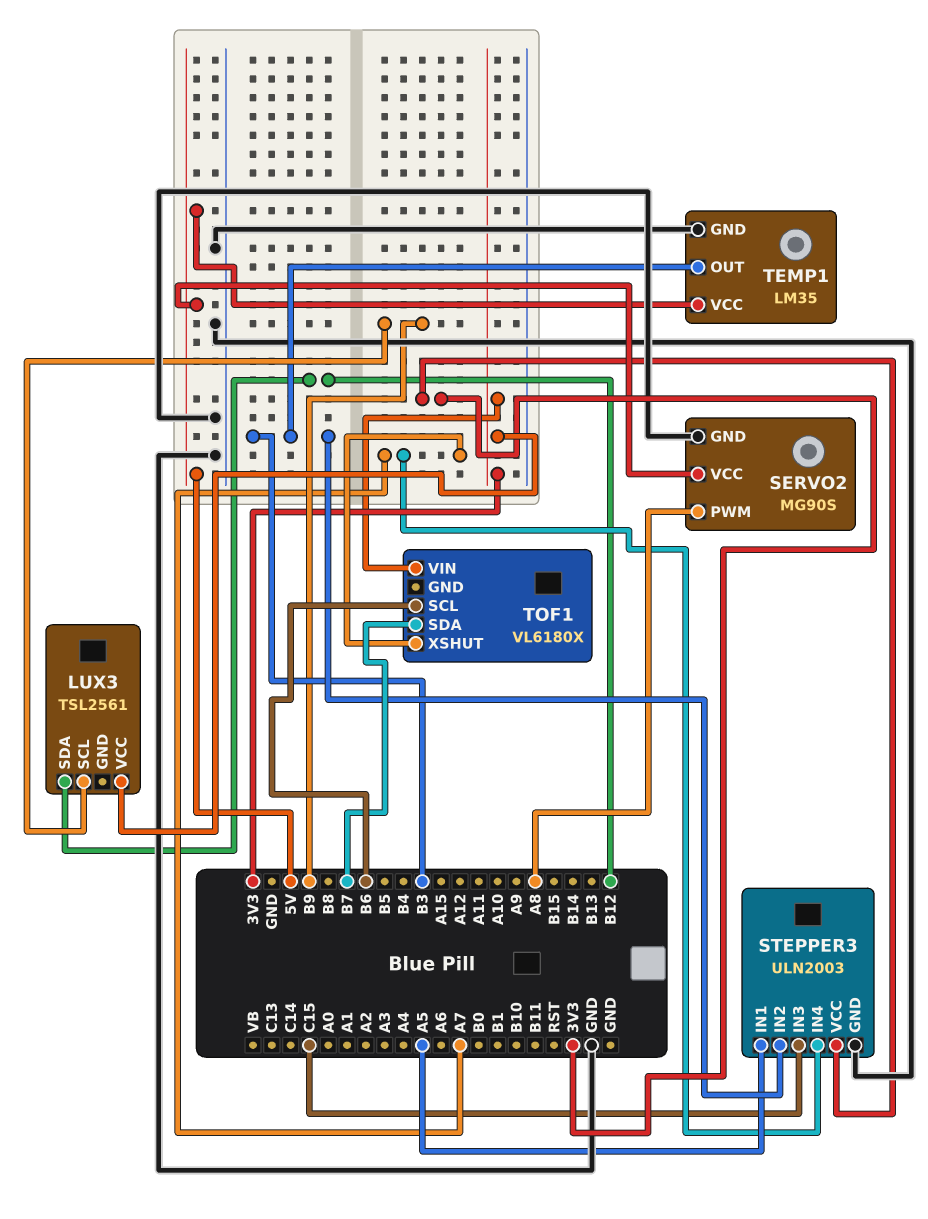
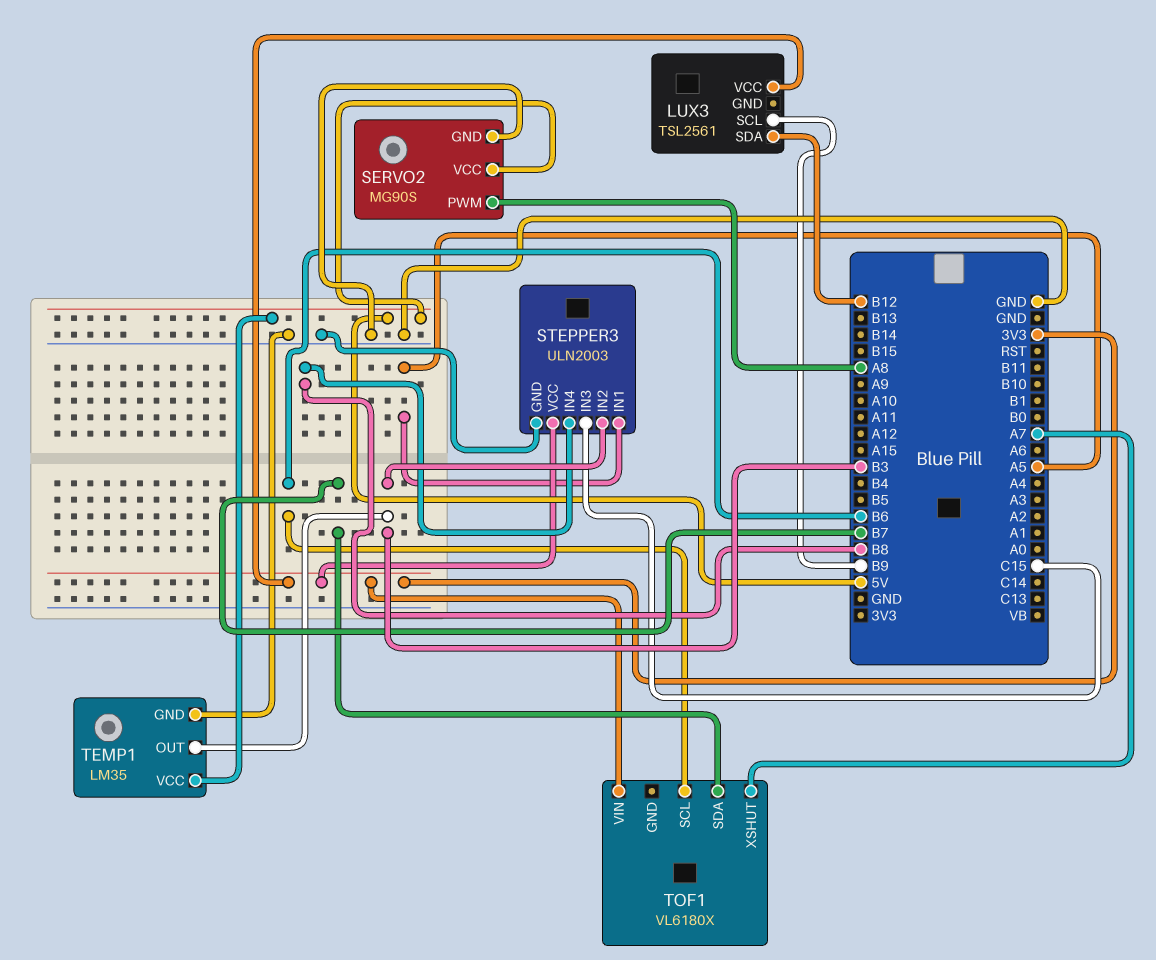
STEPPER3 pin IN4: A7 -> B8

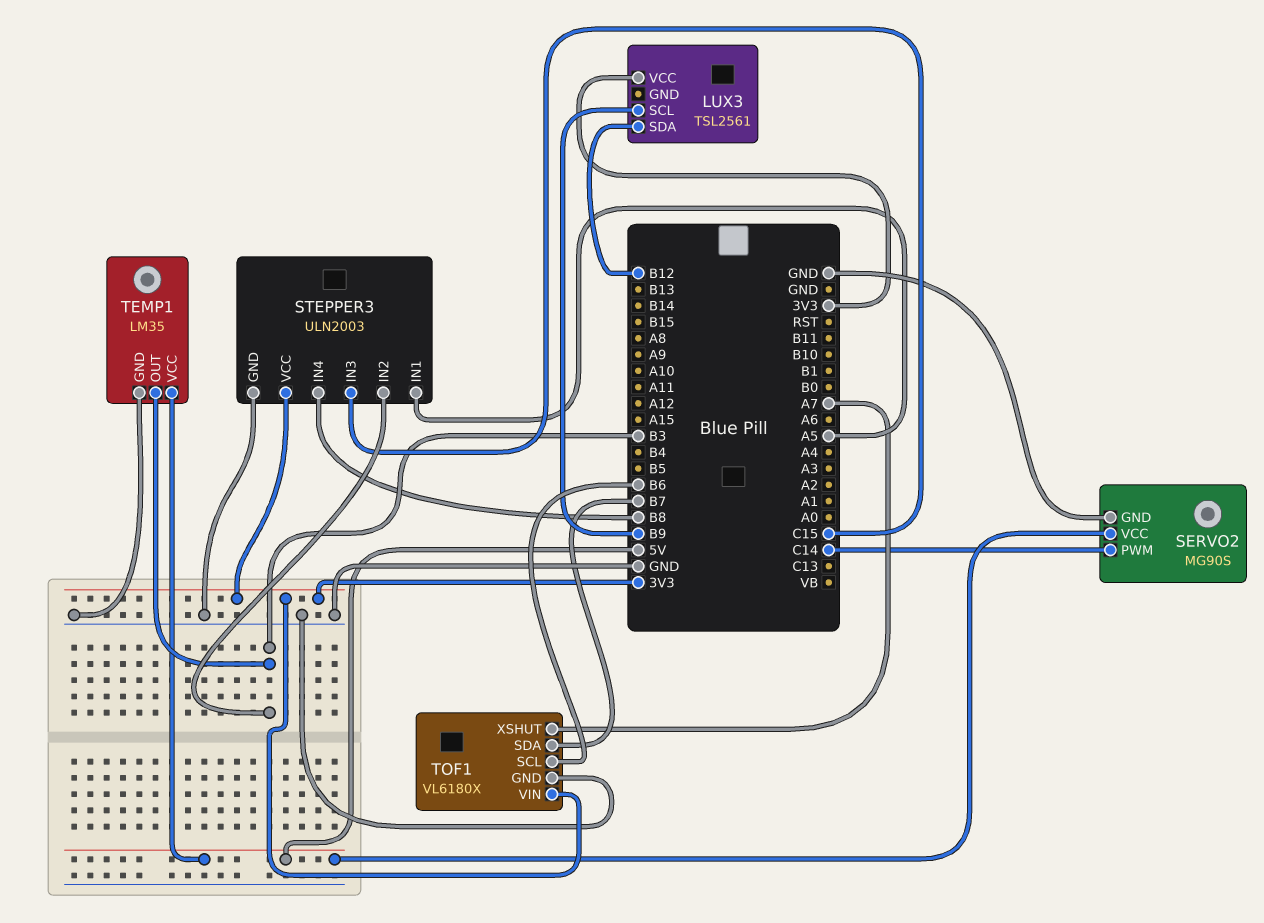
SERVO2 pin PWM: A8 -> C14
TOF1 pin GND: none -> GND

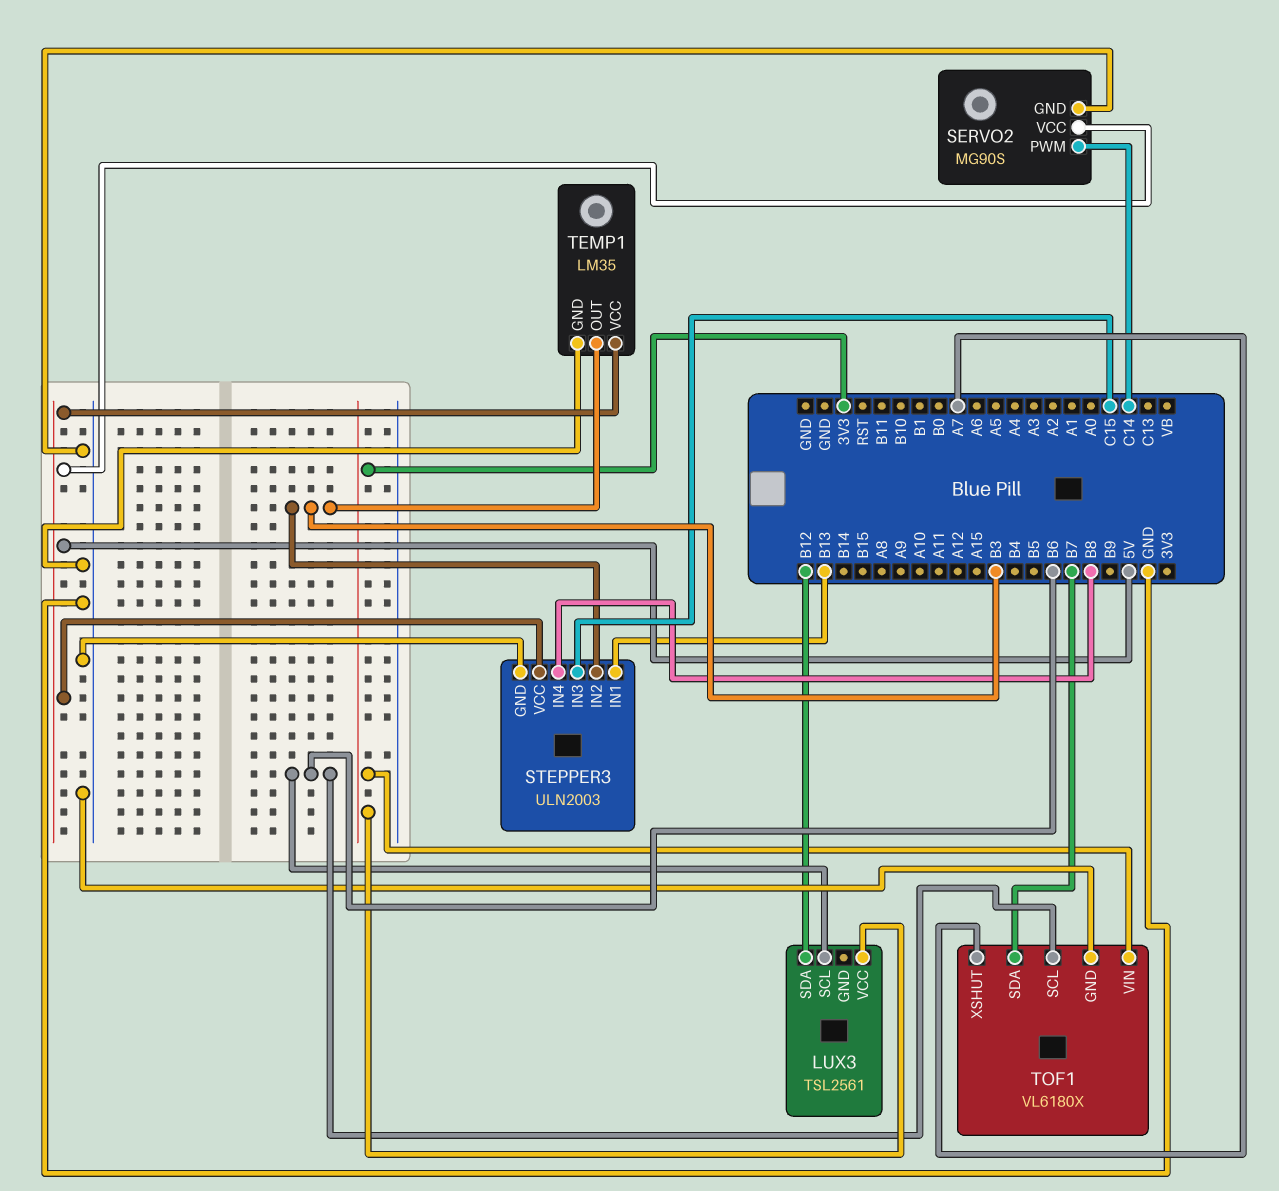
LUX3 pin SCL: B9 -> B6
STEPPER3 pin IN1: A5 -> B13
STEPPER3 pin VCC: 3V3 -> 5V

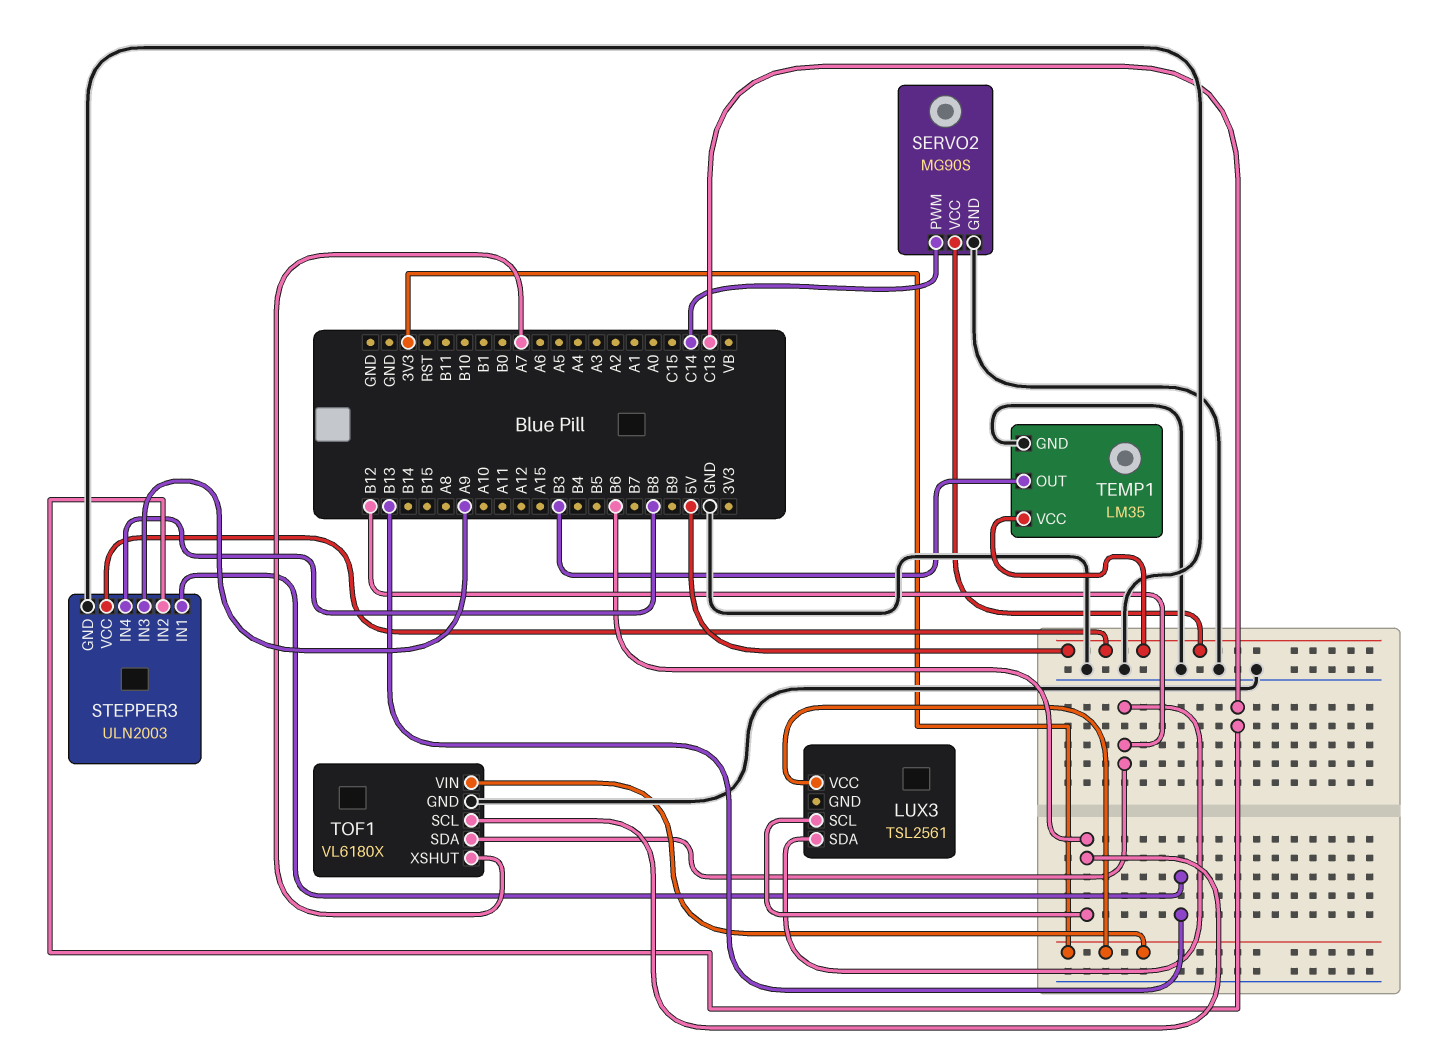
STEPPER3 pin IN2: B3 -> C13
STEPPER3 pin IN3: C15 -> A9
TOF1 pin SDA: B7 -> B12

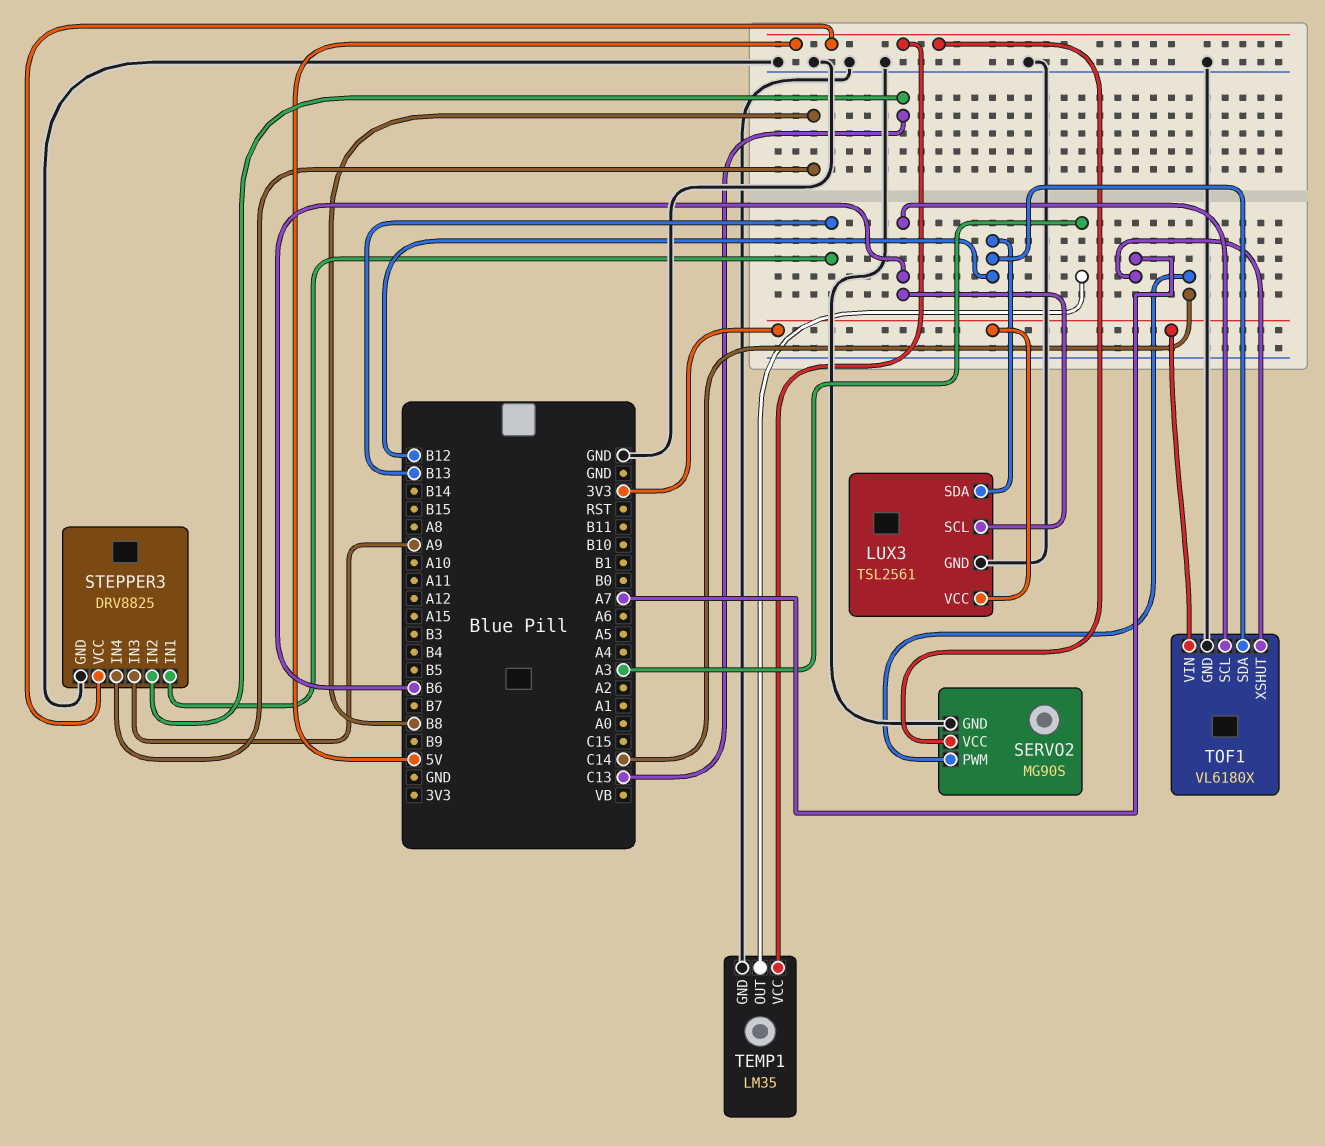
LUX3 pin GND: none -> GND
STEPPER3: ULN2003 -> DRV8825
TEMP1 pin OUT: B3 -> A3

